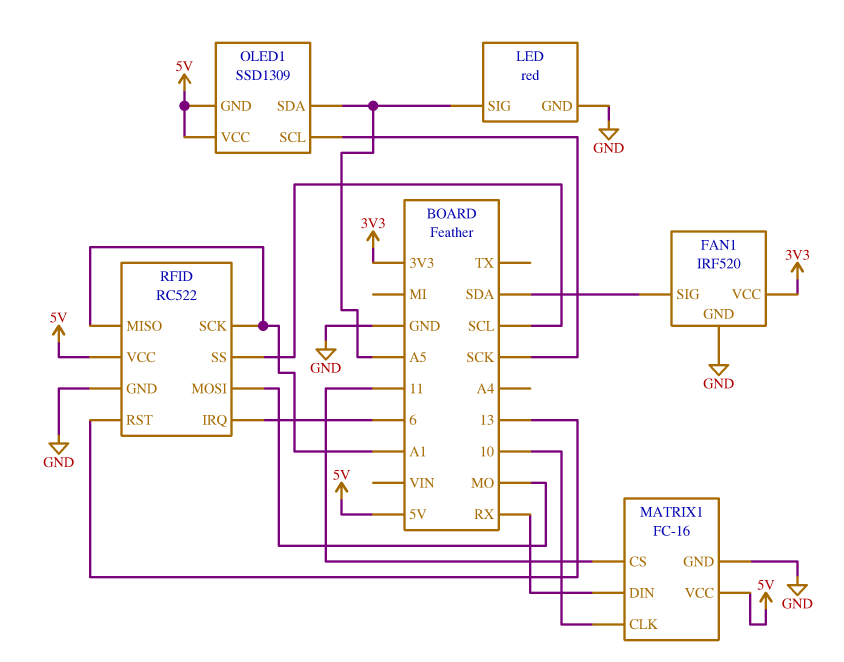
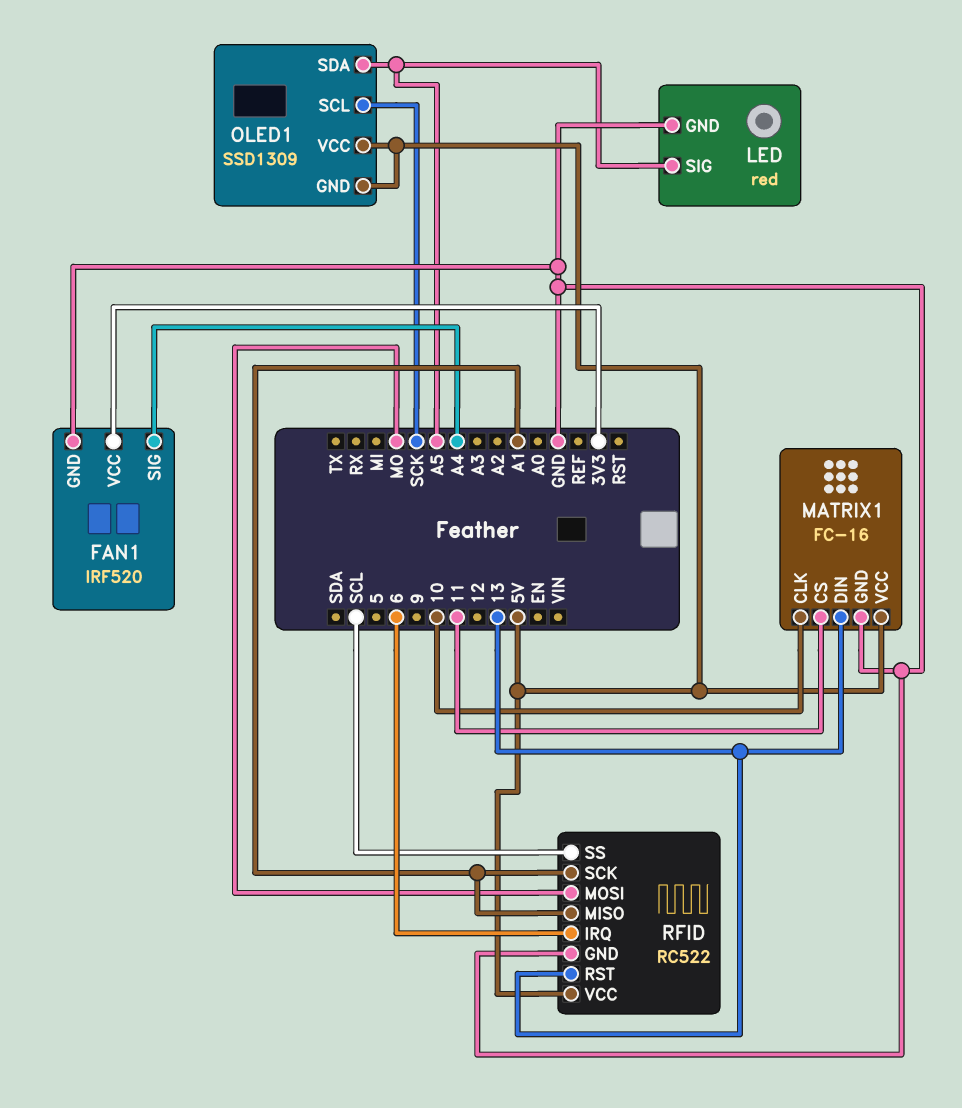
FAN1 pin SIG: SDA -> A4
MATRIX1 pin DIN: RX -> 13

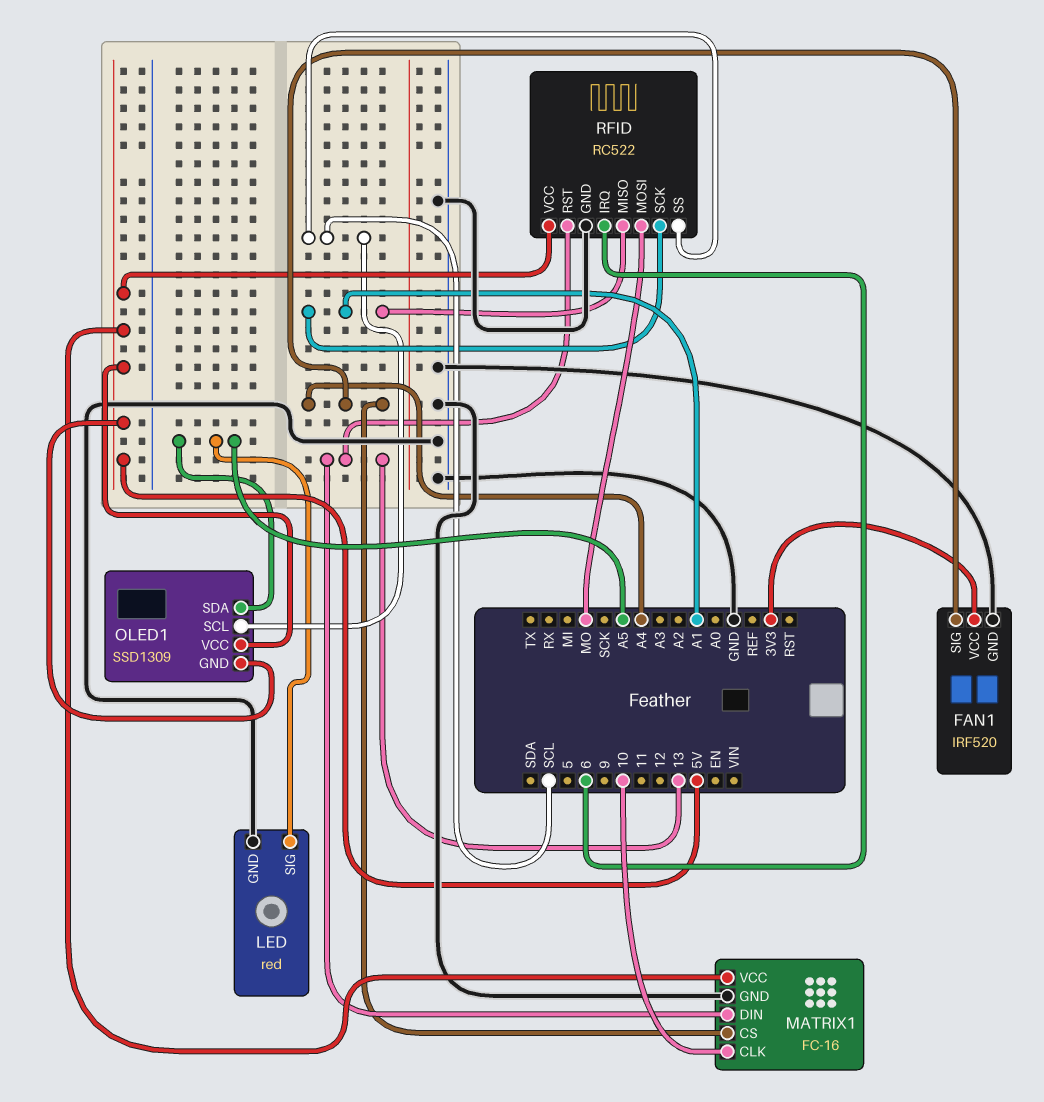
MATRIX1 pin CS: 11 -> A4
OLED1 pin SCL: SCK -> SCL

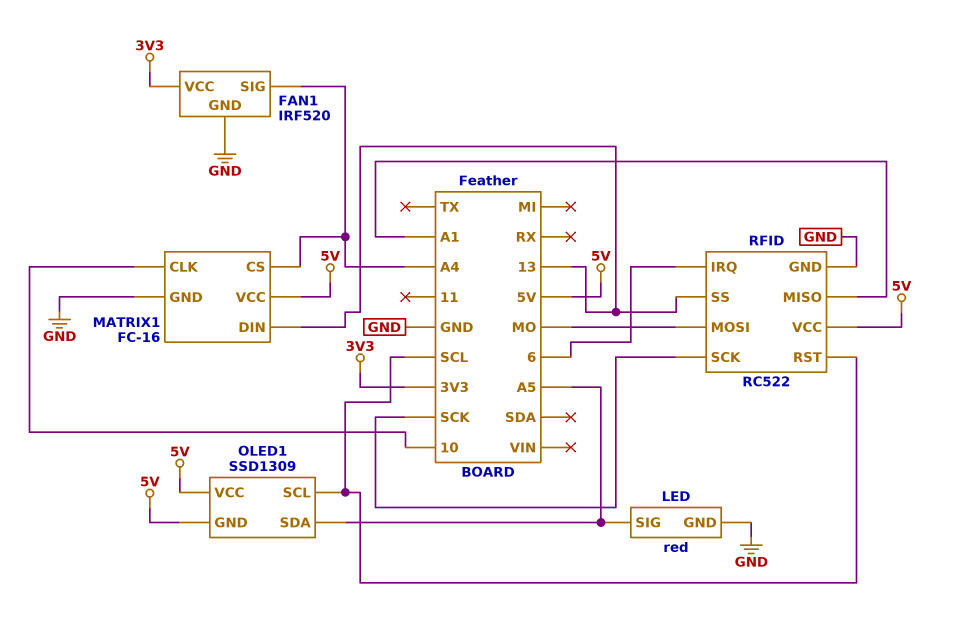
RFID pin RST: 13 -> SCL
RFID pin SCK: A1 -> SCK
RFID pin SS: SCL -> 13

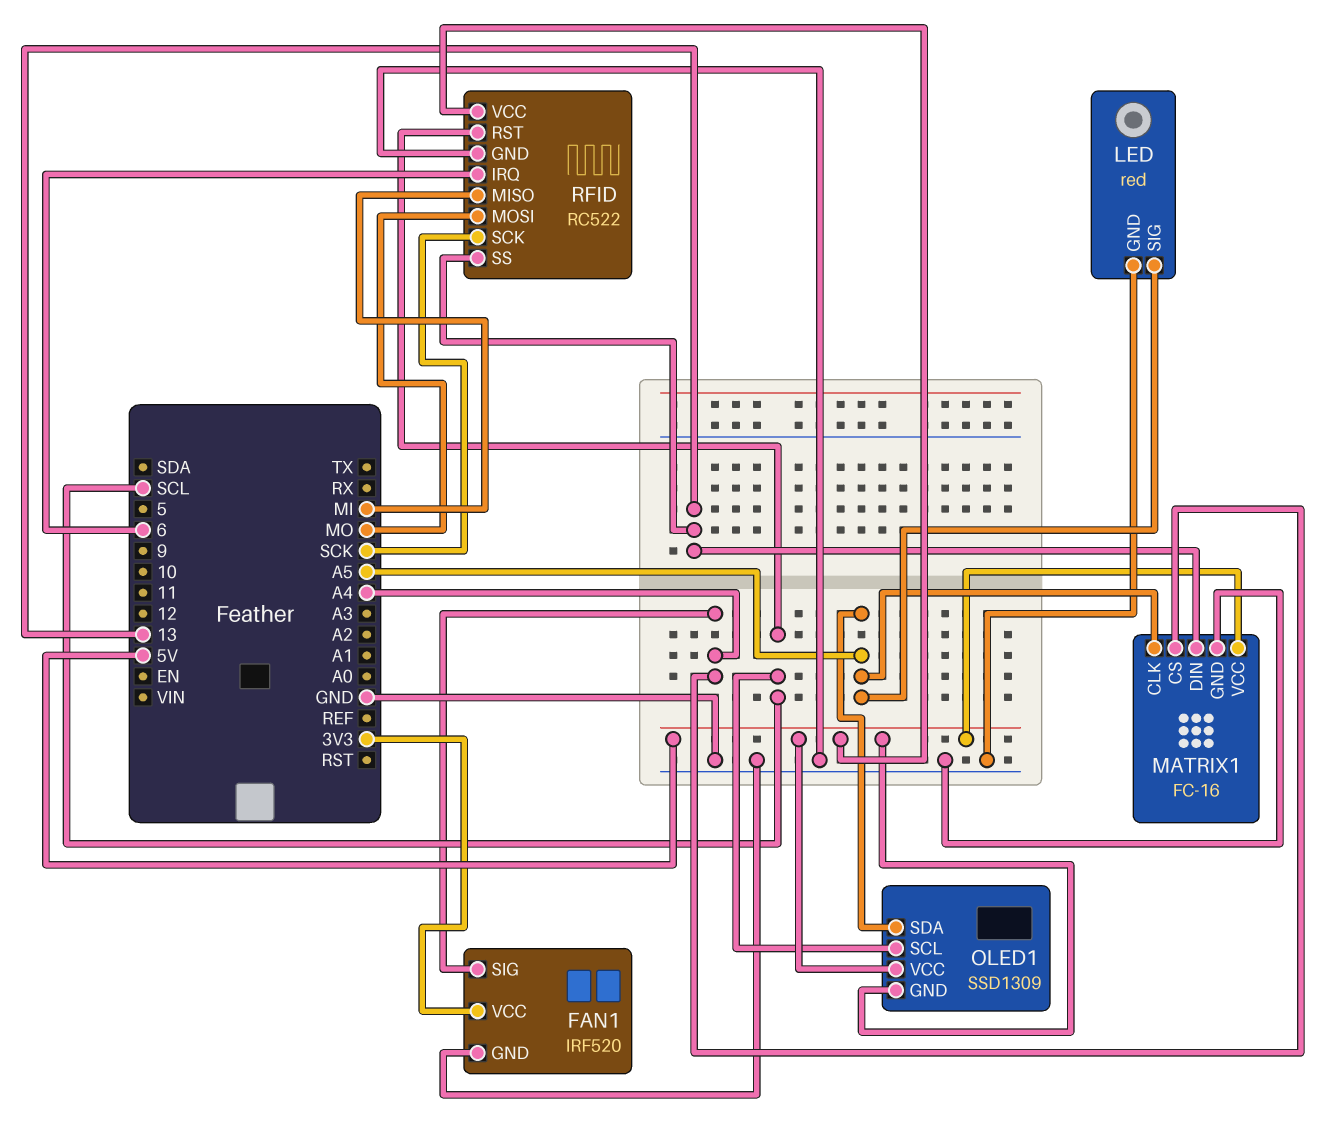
MATRIX1 pin CLK: 10 -> A5
RFID pin MISO: A1 -> MI

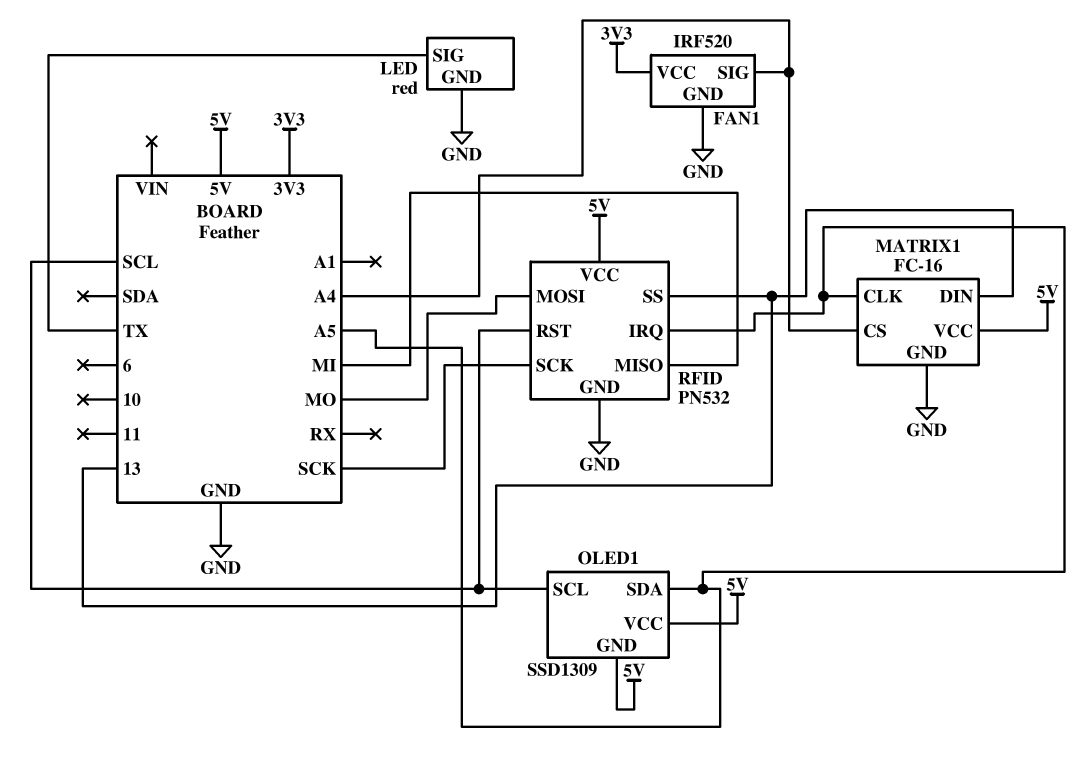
LED pin SIG: A5 -> TX
RFID: RC522 -> PN532
RFID pin IRQ: 6 -> A5

